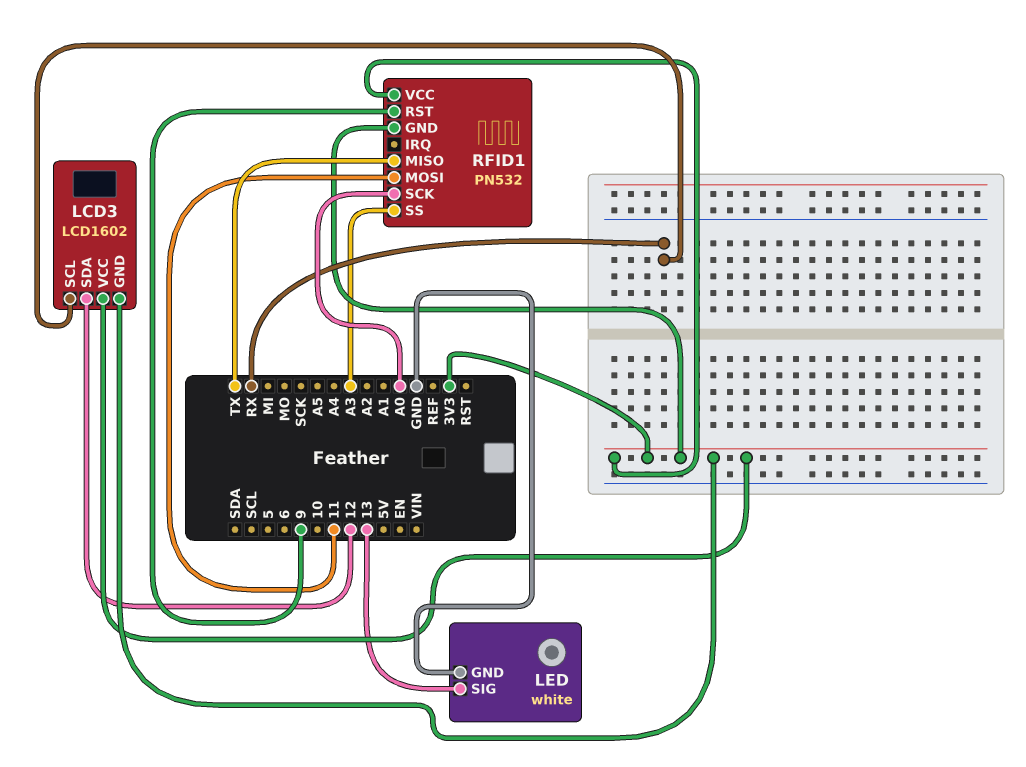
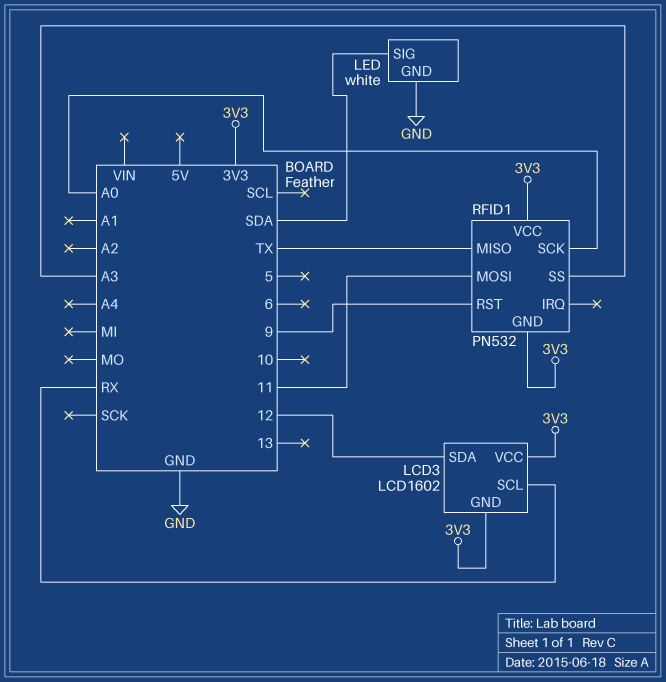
LED pin SIG: 13 -> SDA

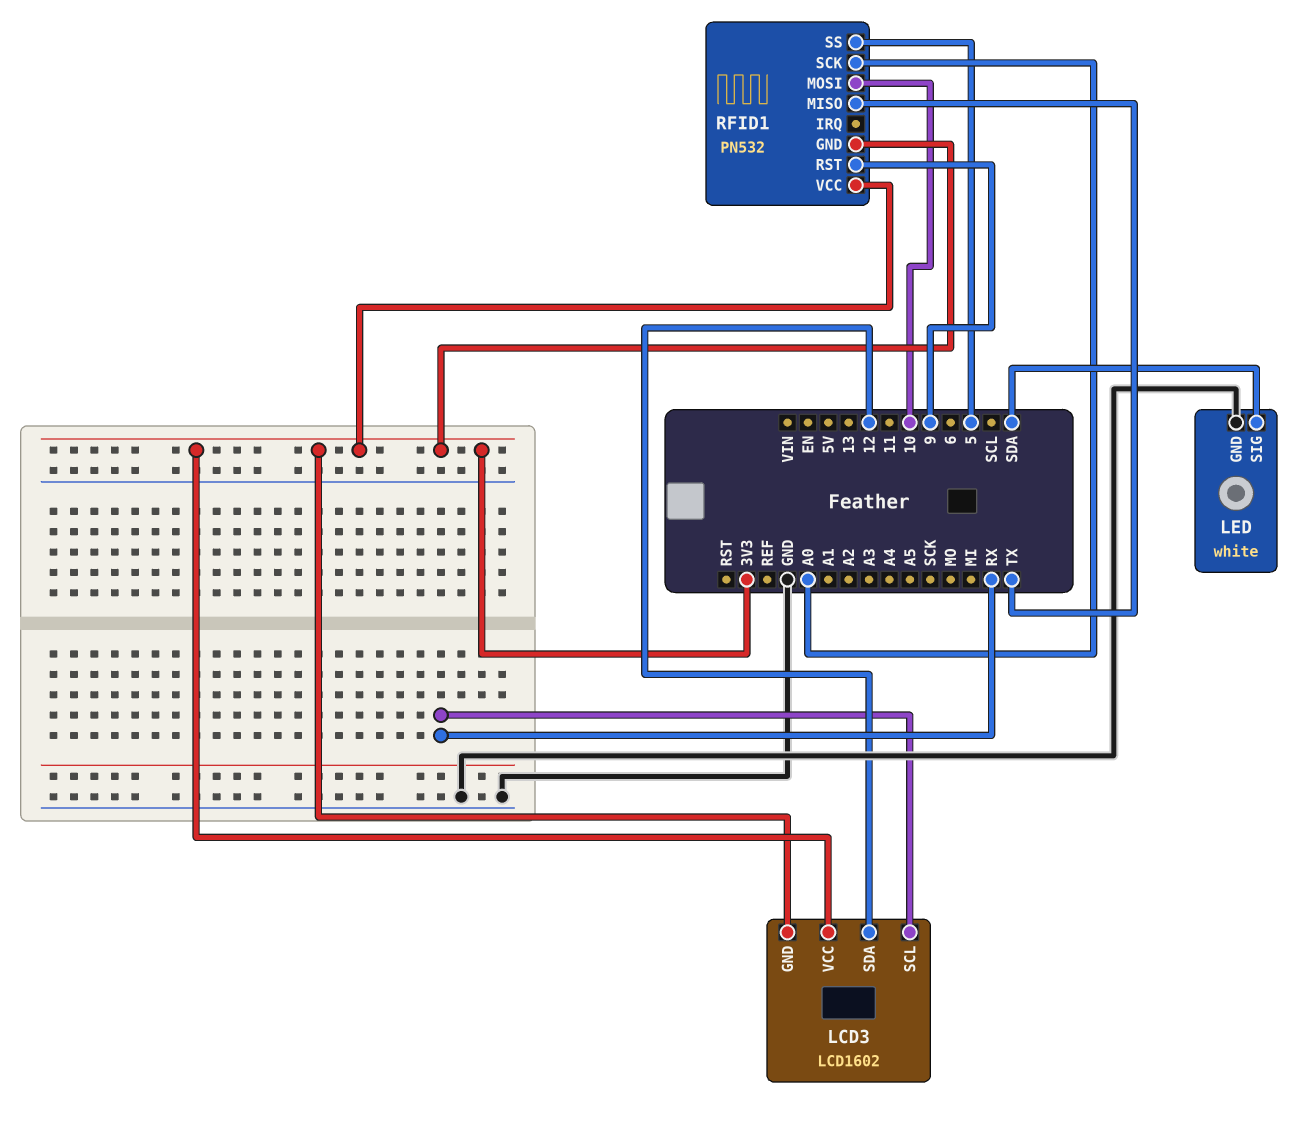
RFID1 pin MOSI: 11 -> 10
RFID1 pin SS: A3 -> 5

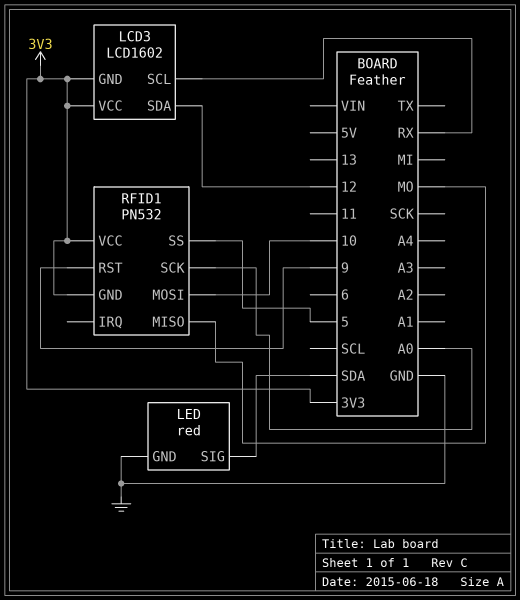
LED: white -> red
RFID1 pin MISO: TX -> MO

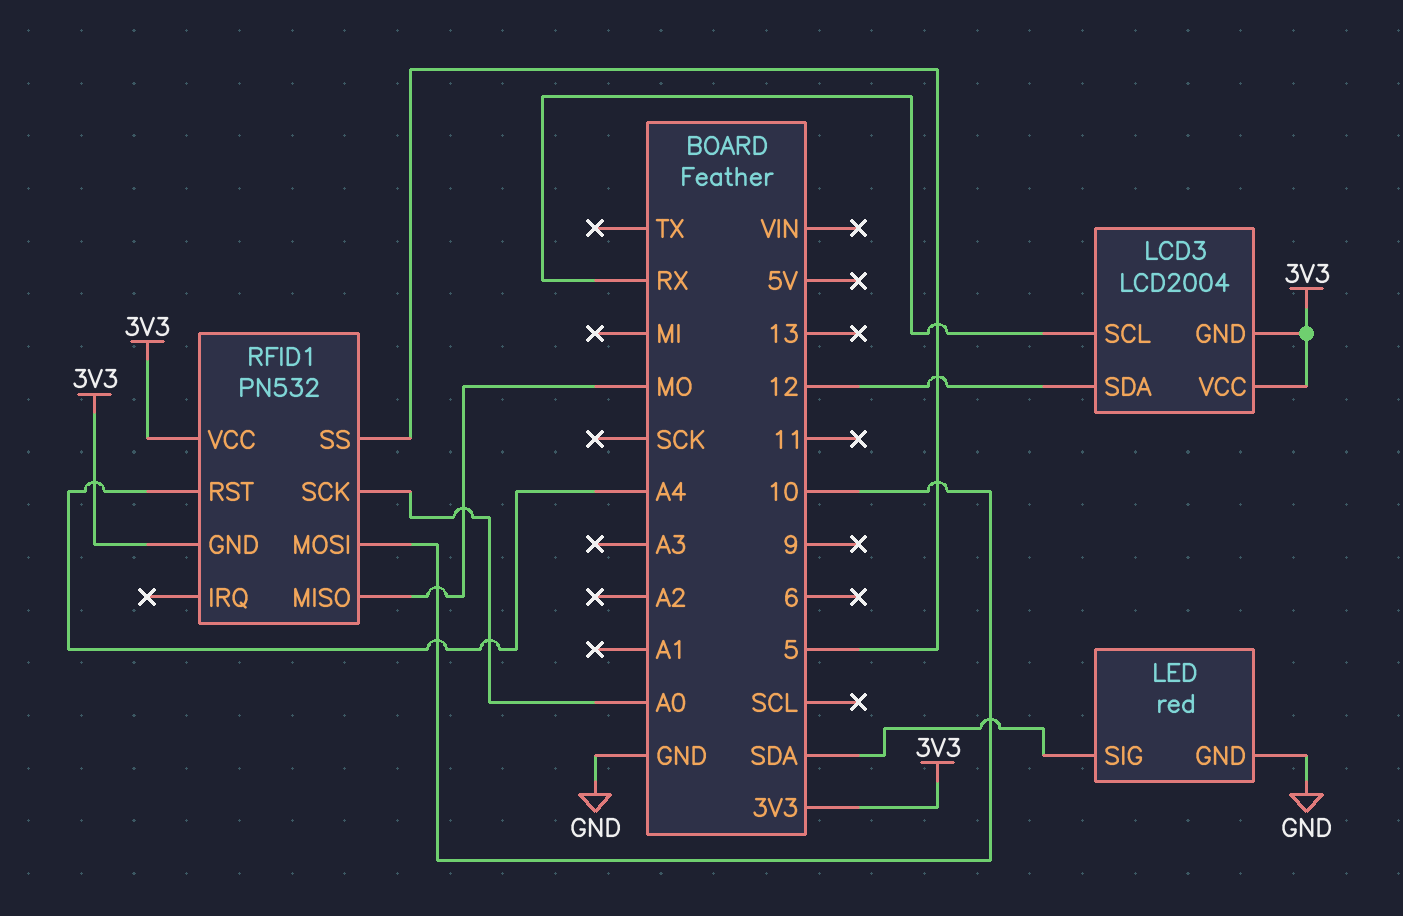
LCD3: LCD1602 -> LCD2004
RFID1 pin RST: 9 -> A4

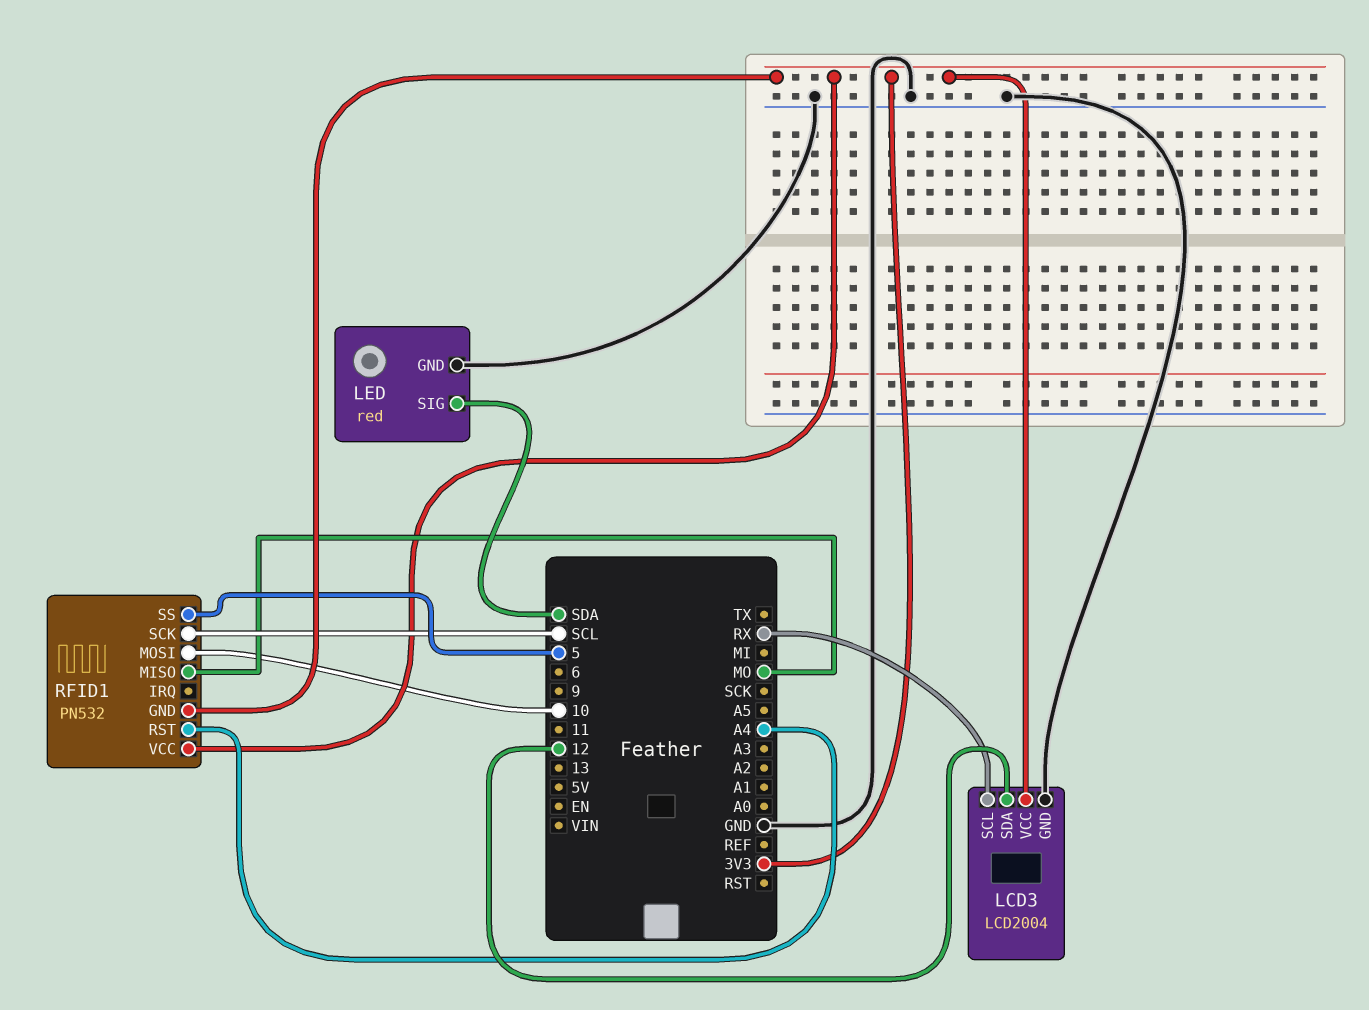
LCD3 pin GND: 3V3 -> GND
RFID1 pin SCK: A0 -> SCL

